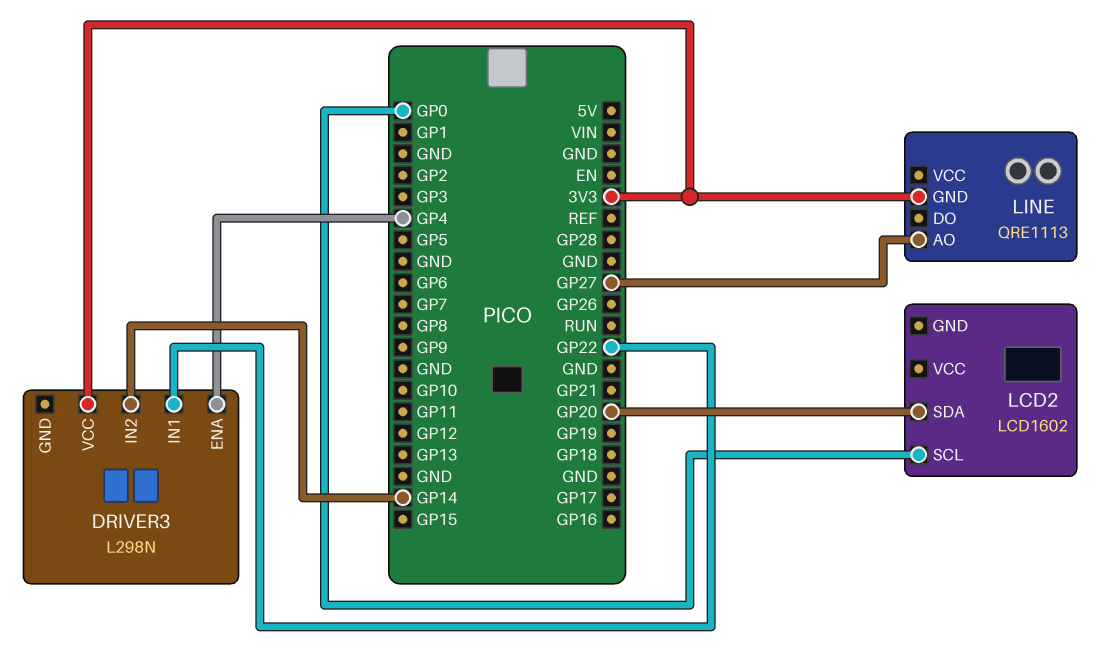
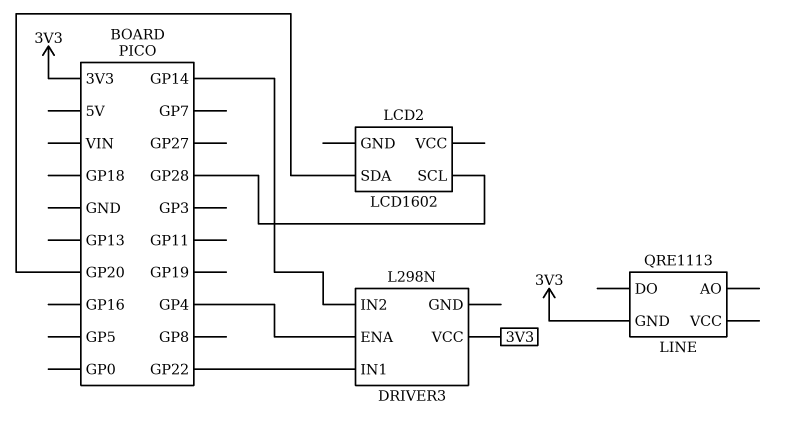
LCD2 pin SCL: GP0 -> GP28
LINE pin AO: GP27 -> none

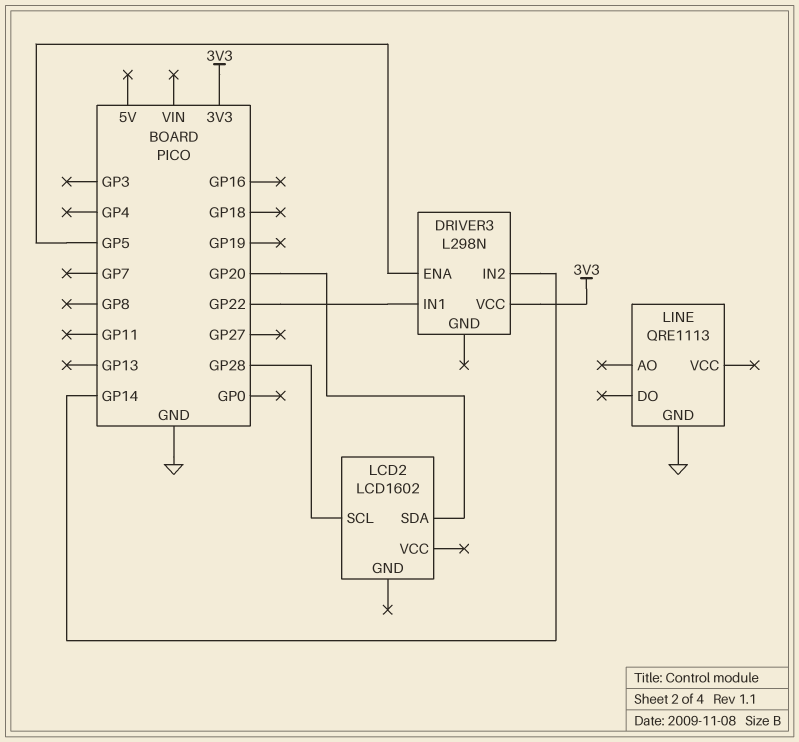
DRIVER3 pin ENA: GP4 -> GP5
LINE pin GND: 3V3 -> GND

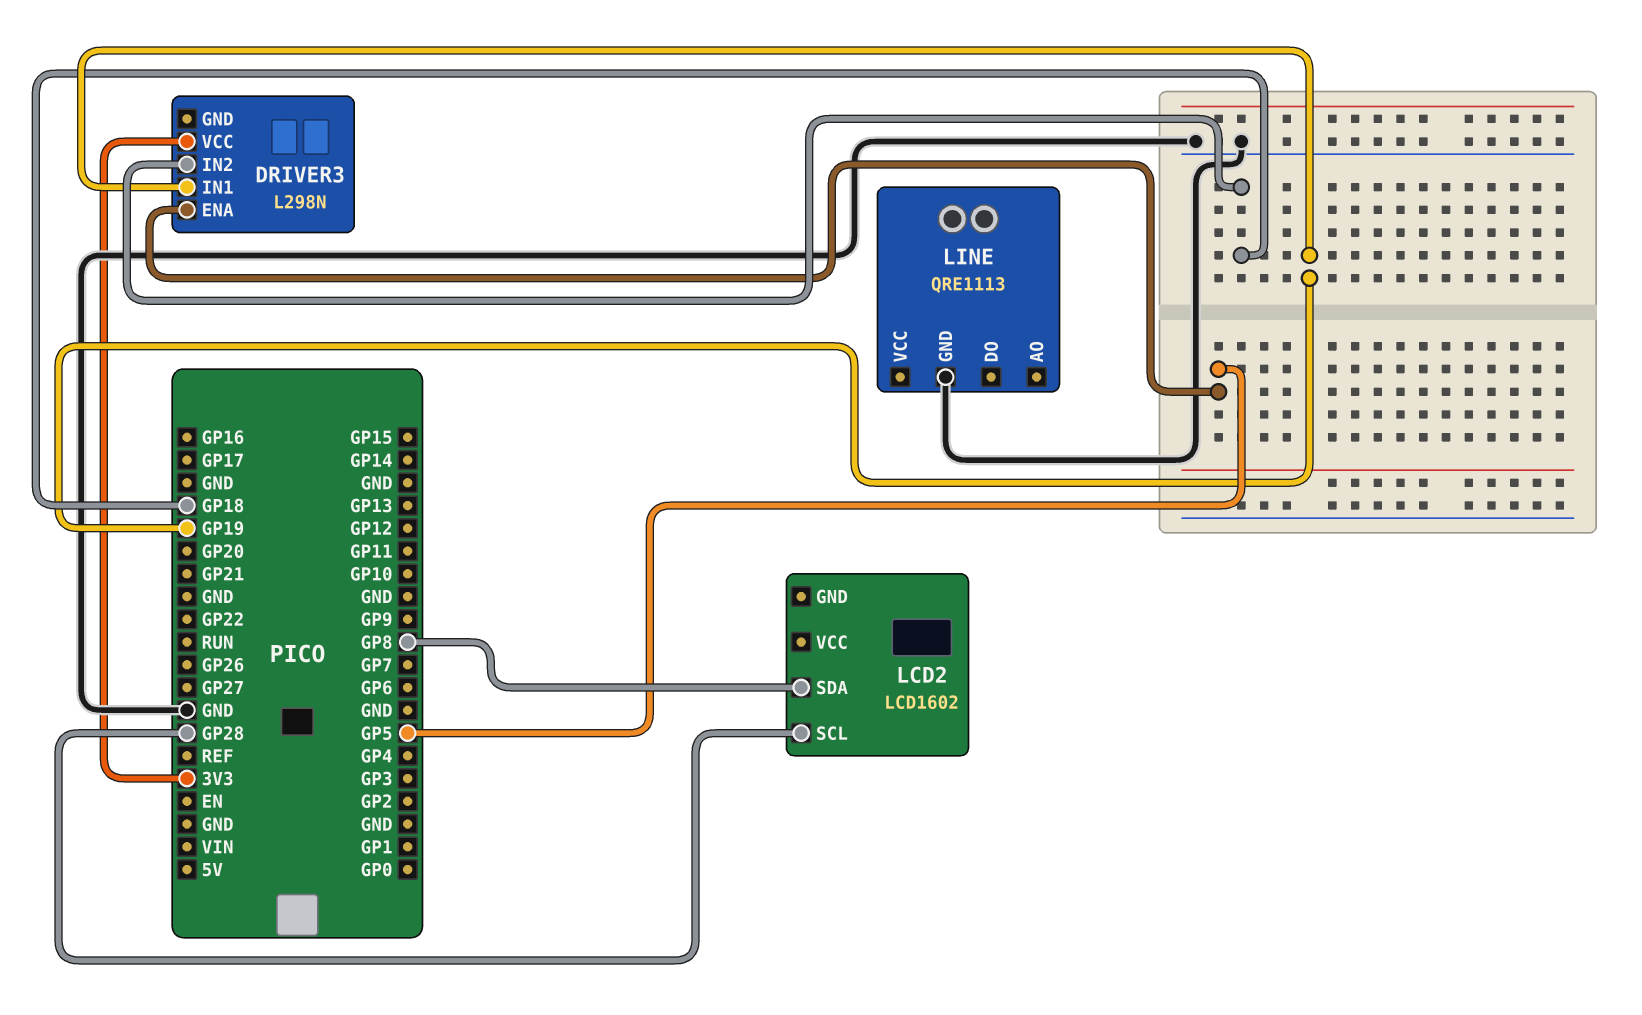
DRIVER3 pin IN1: GP22 -> GP19
DRIVER3 pin IN2: GP14 -> GP18
LCD2 pin SDA: GP20 -> GP8

